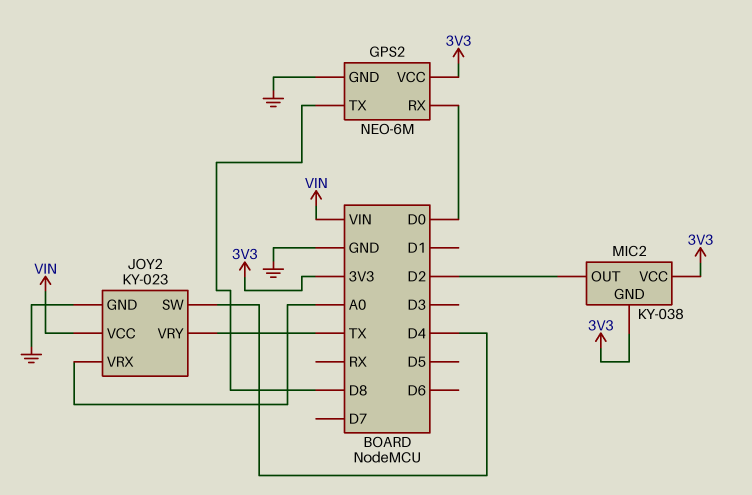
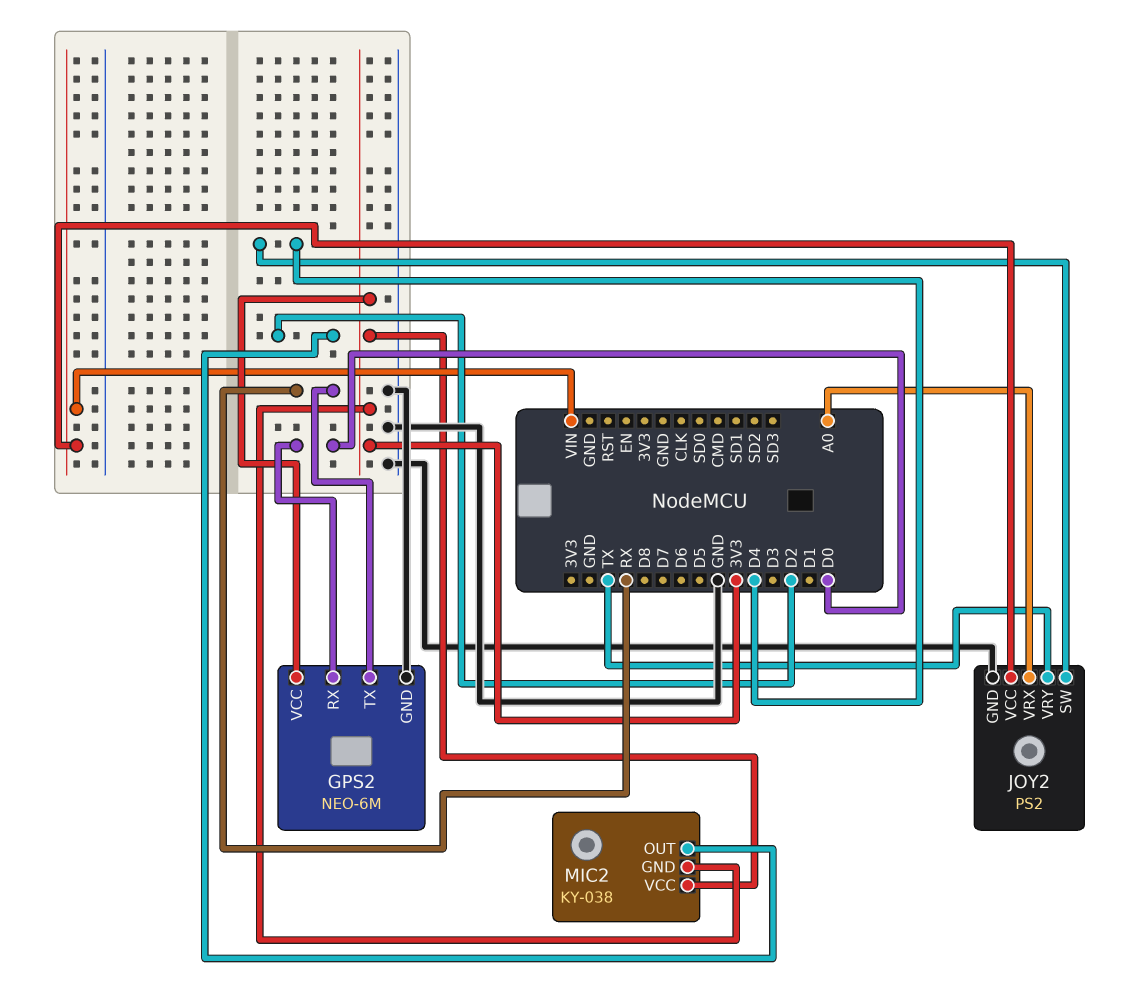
GPS2 pin TX: D8 -> RX
JOY2: KY-023 -> PS2

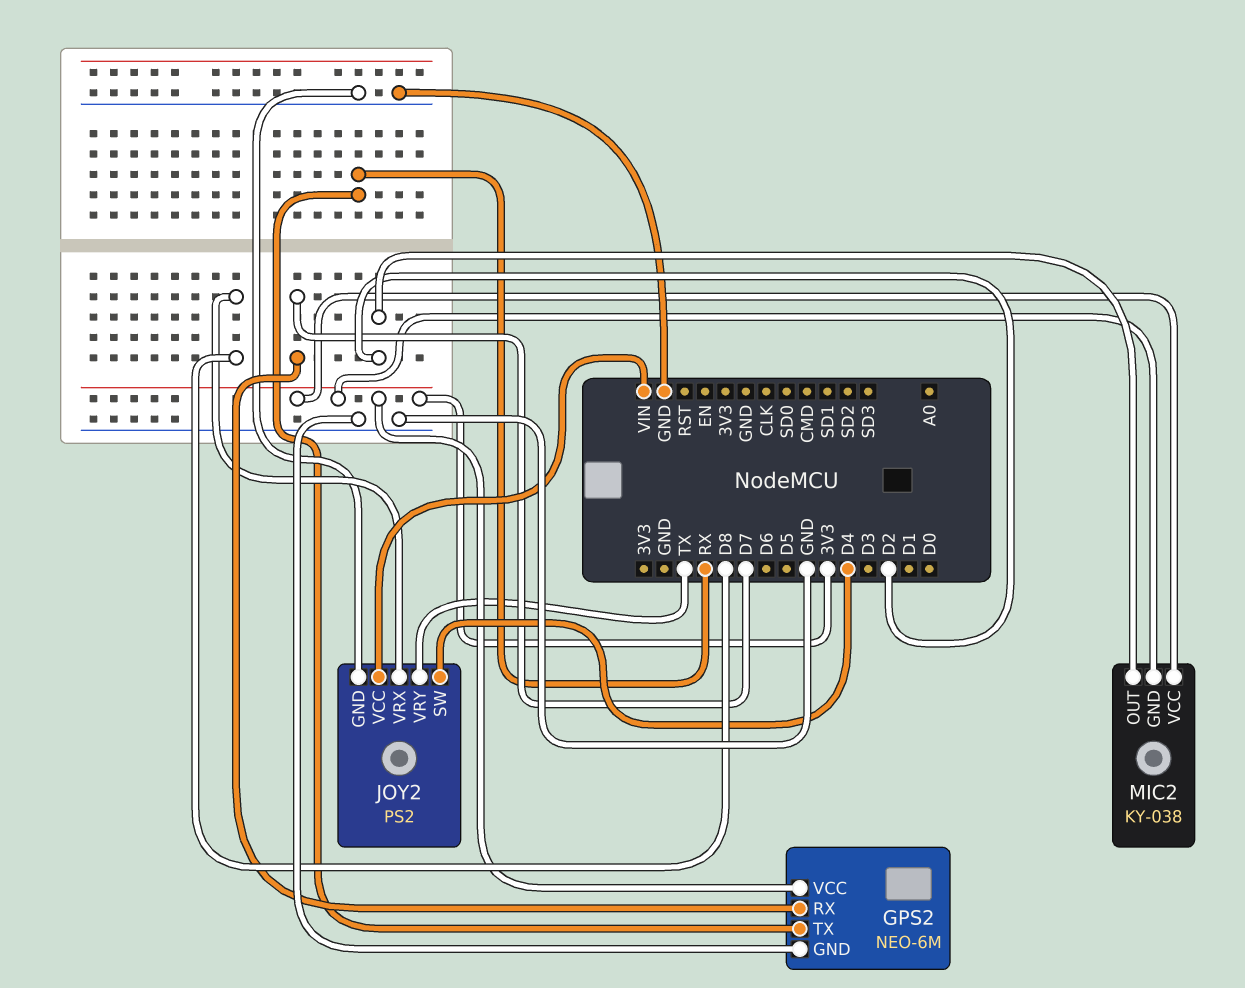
GPS2 pin RX: D0 -> D7
JOY2 pin VRX: A0 -> D8

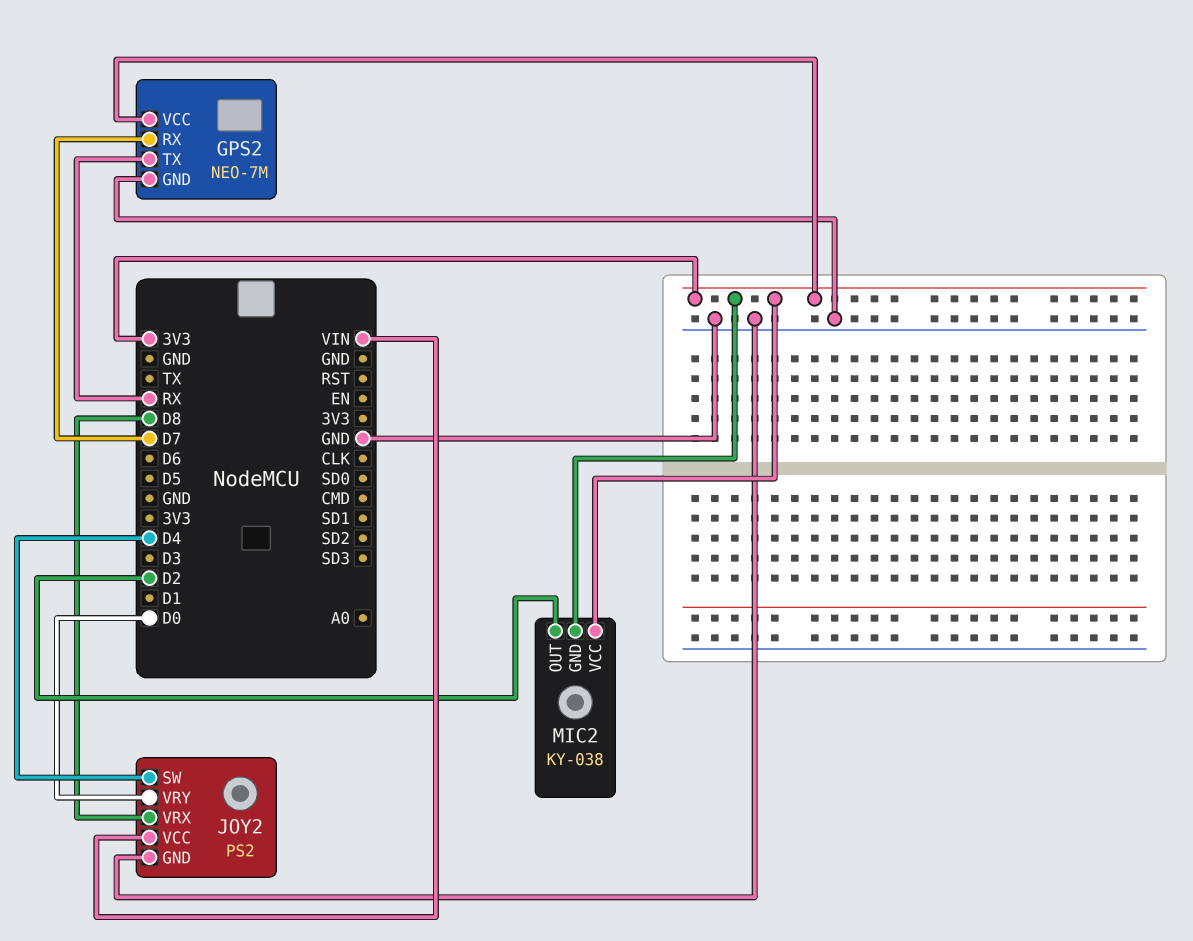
GPS2: NEO-6M -> NEO-7M
JOY2 pin VRY: TX -> D0

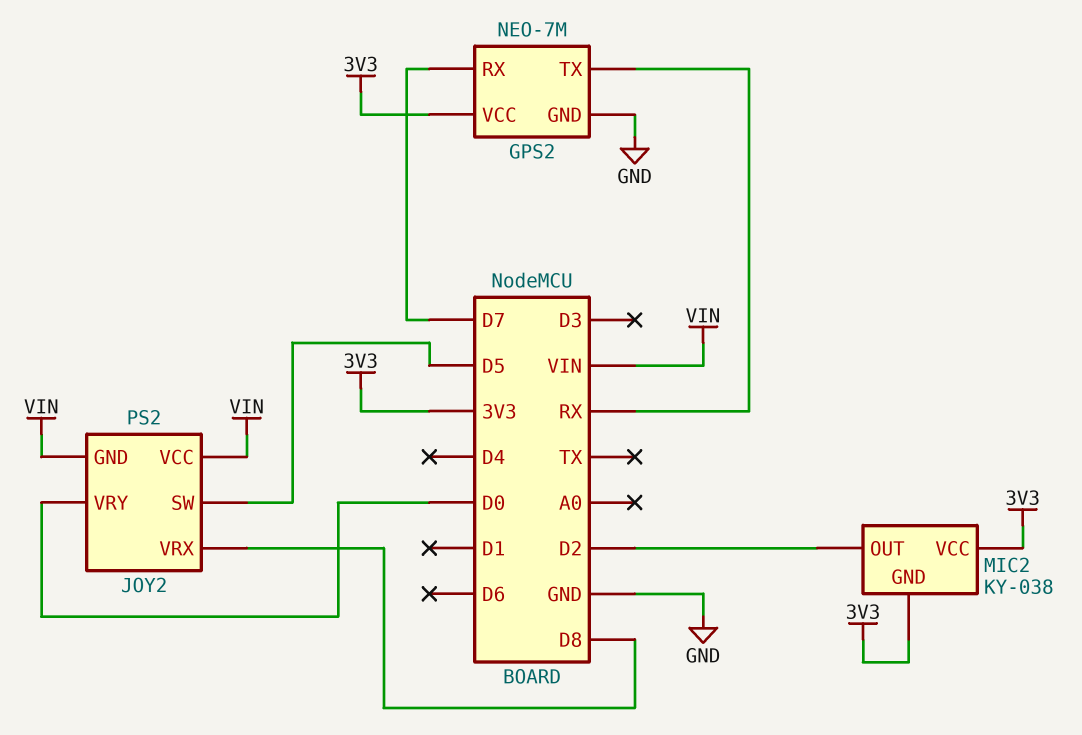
JOY2 pin GND: GND -> VIN
JOY2 pin SW: D4 -> D5

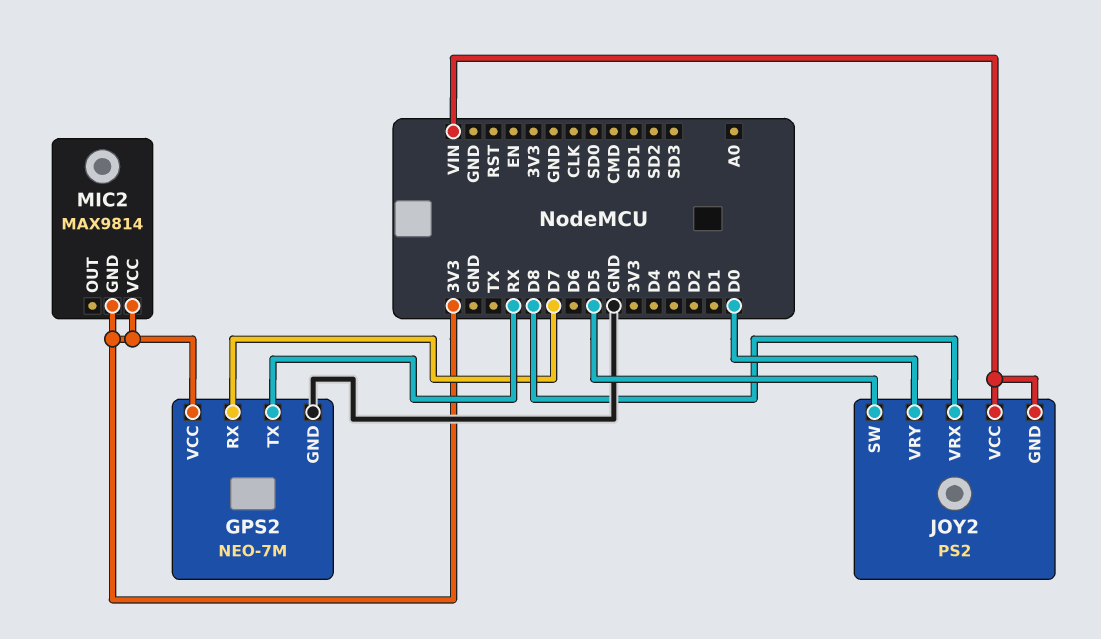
MIC2: KY-038 -> MAX9814
MIC2 pin OUT: D2 -> none

